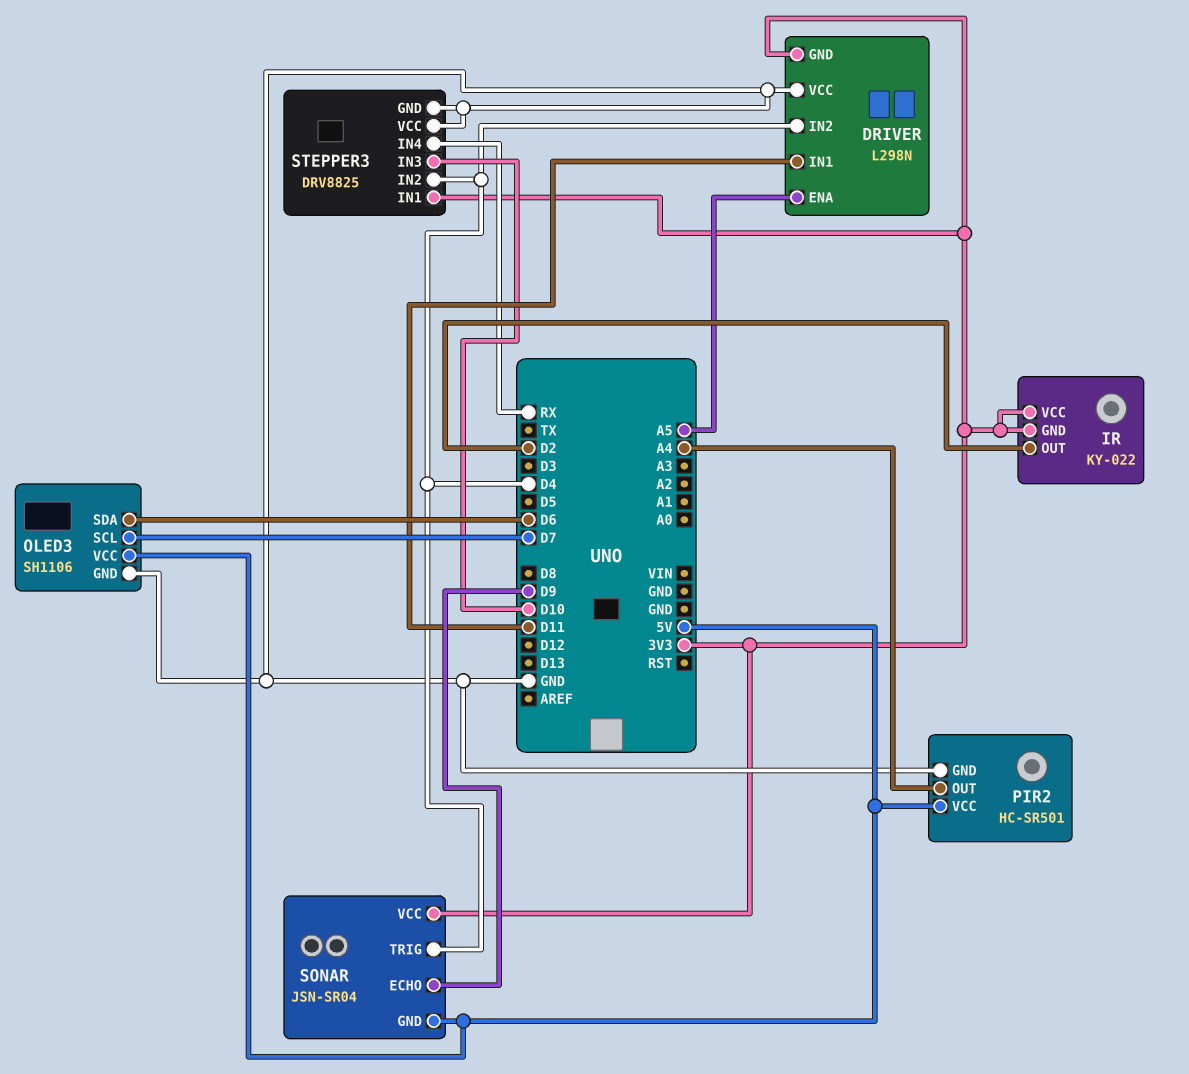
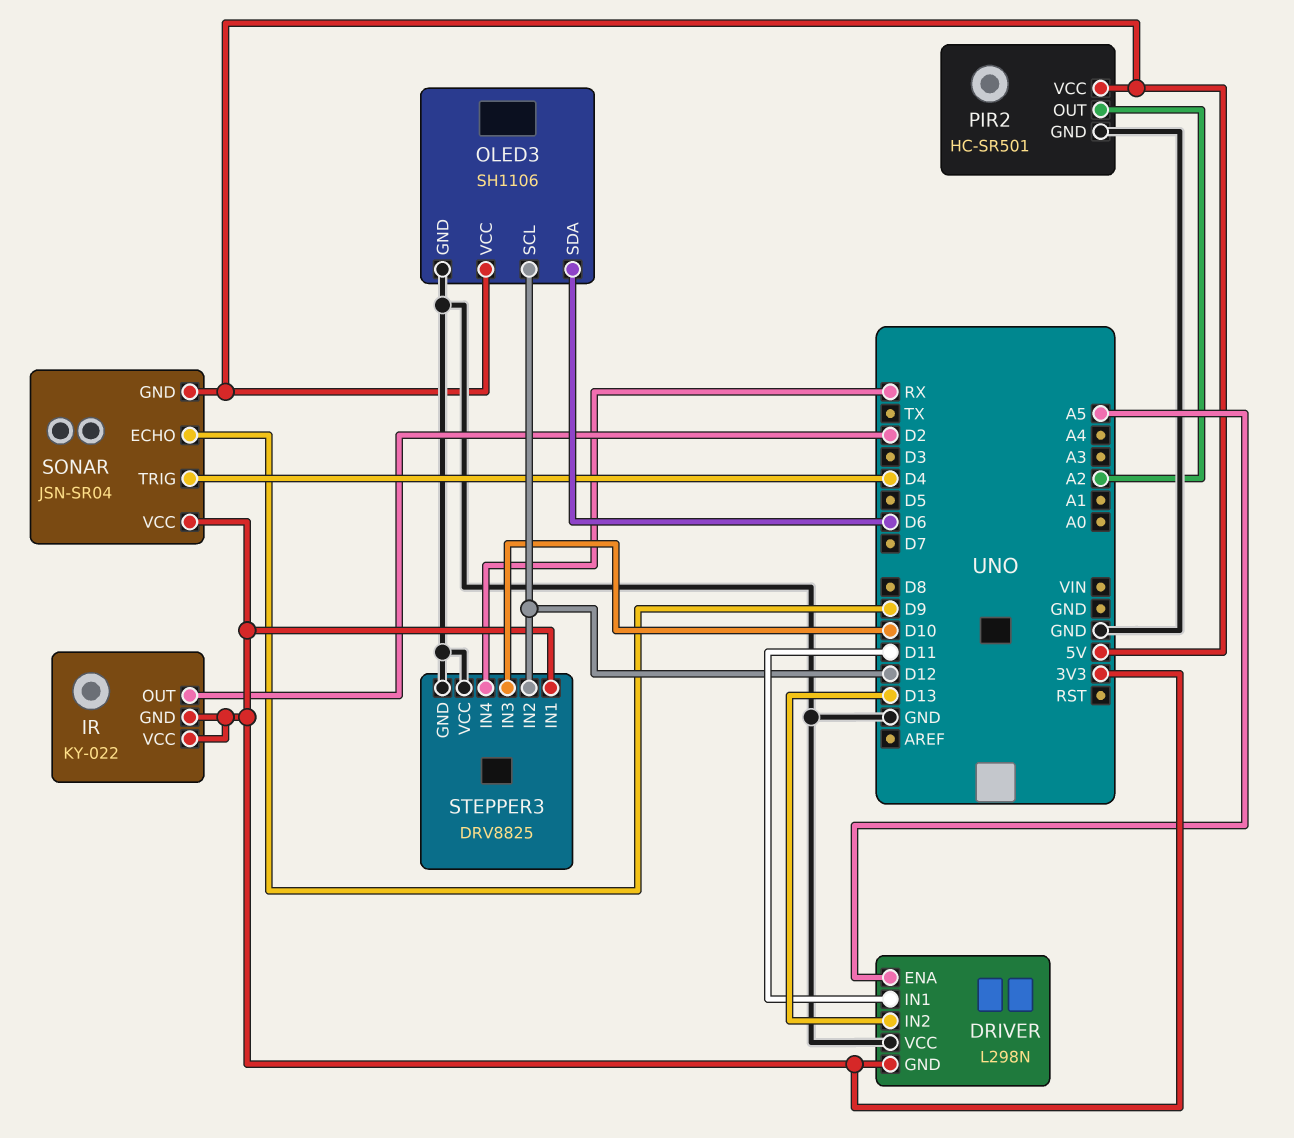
DRIVER pin IN2: D4 -> D13
OLED3 pin SCL: D7 -> D12
PIR2 pin OUT: A4 -> A2
STEPPER3 pin IN2: D4 -> D12

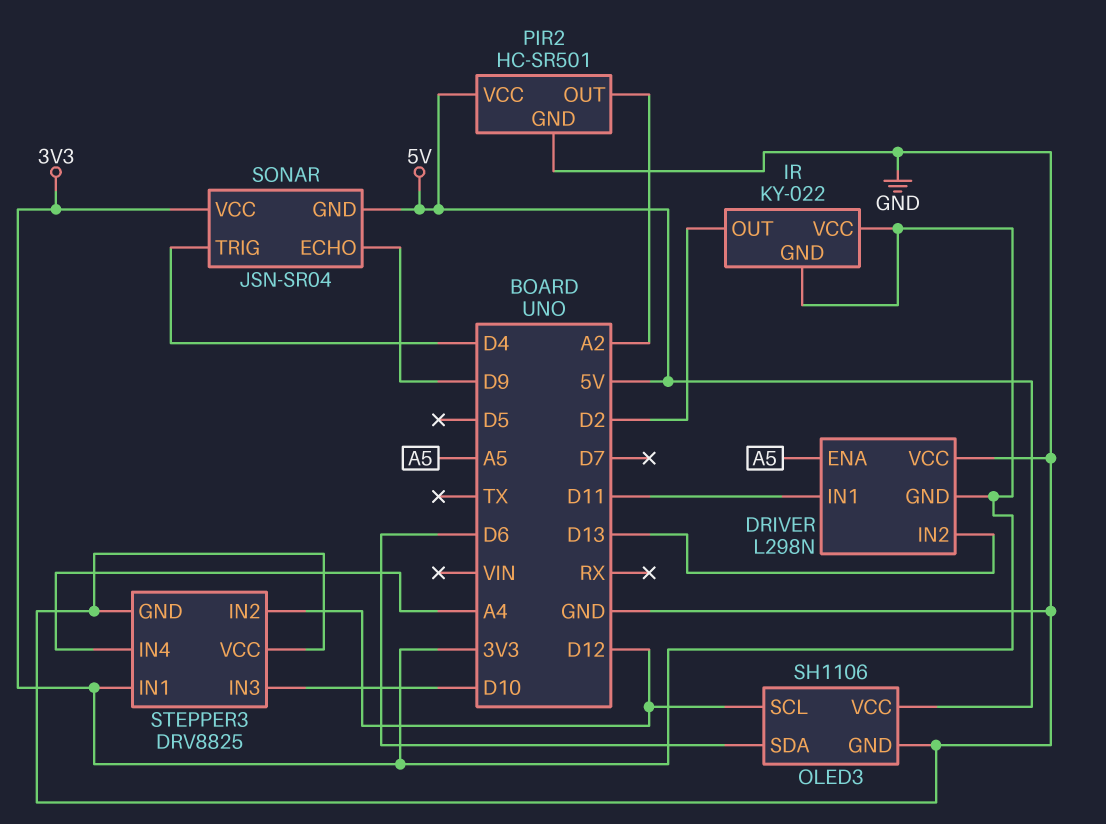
STEPPER3 pin IN4: RX -> A4

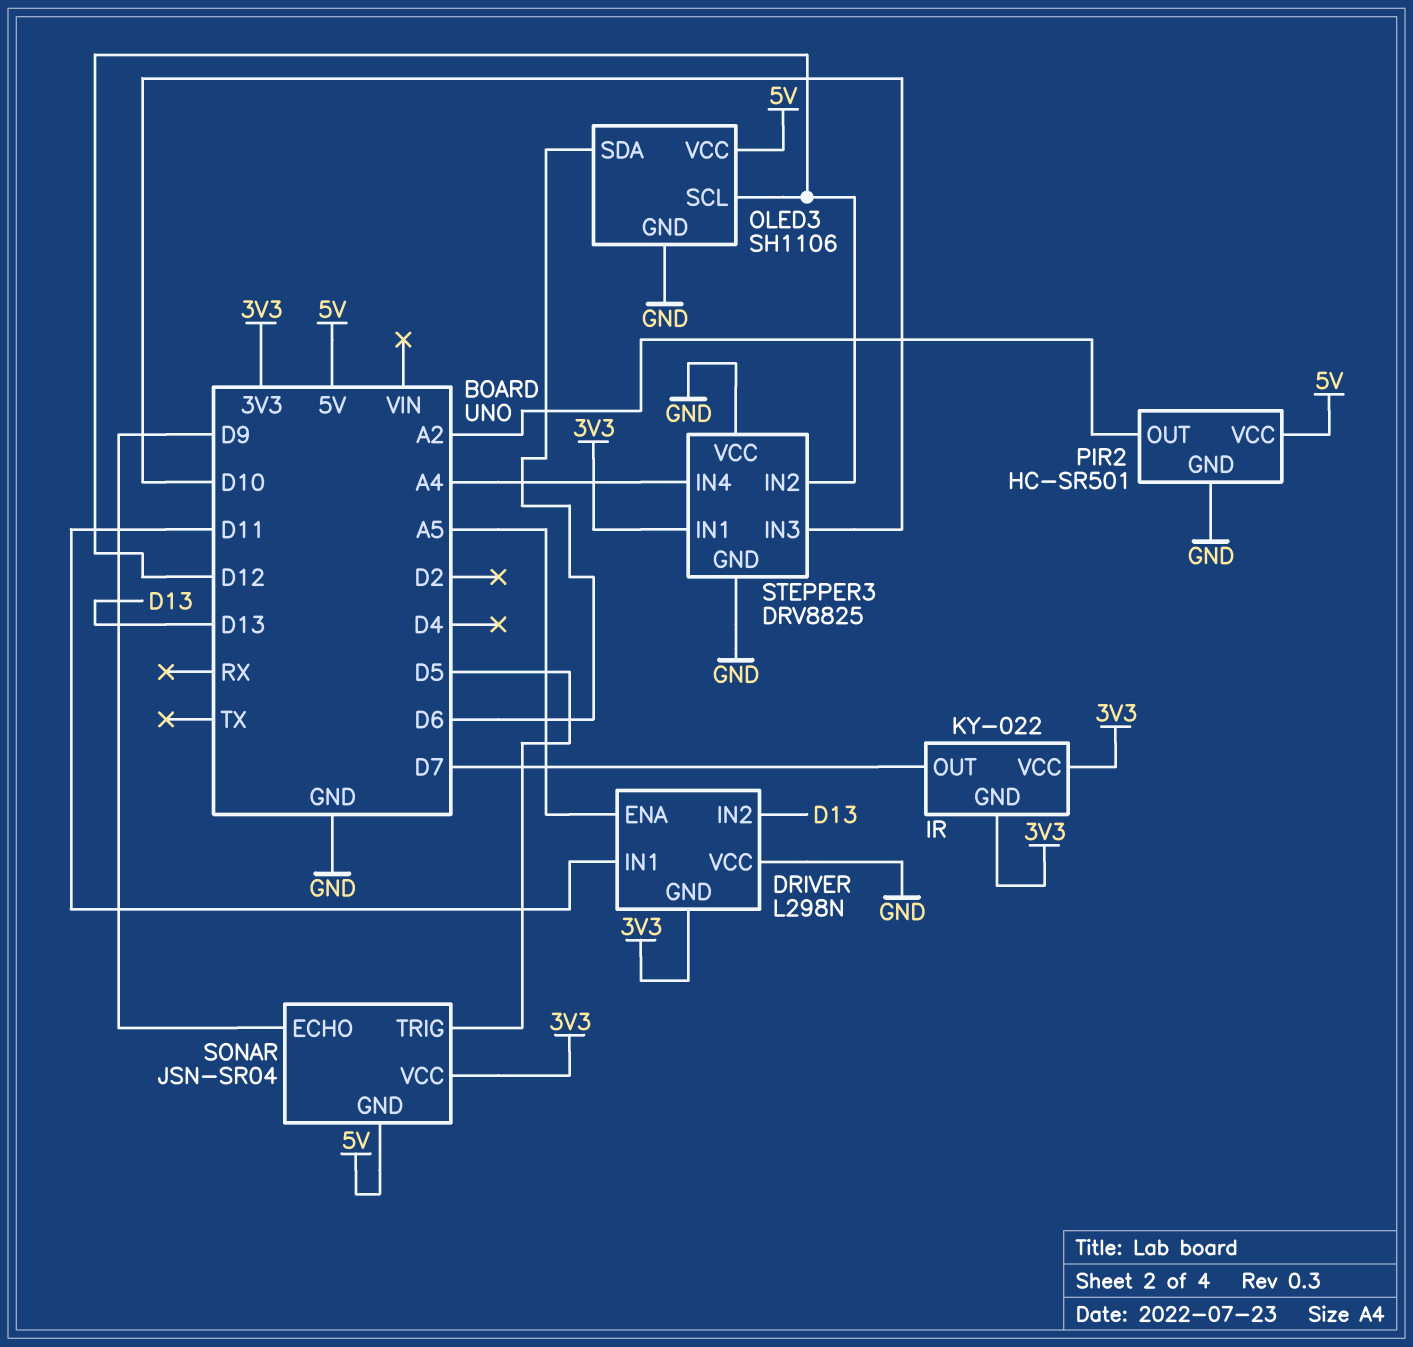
IR pin OUT: D2 -> D7
SONAR pin TRIG: D4 -> D5

